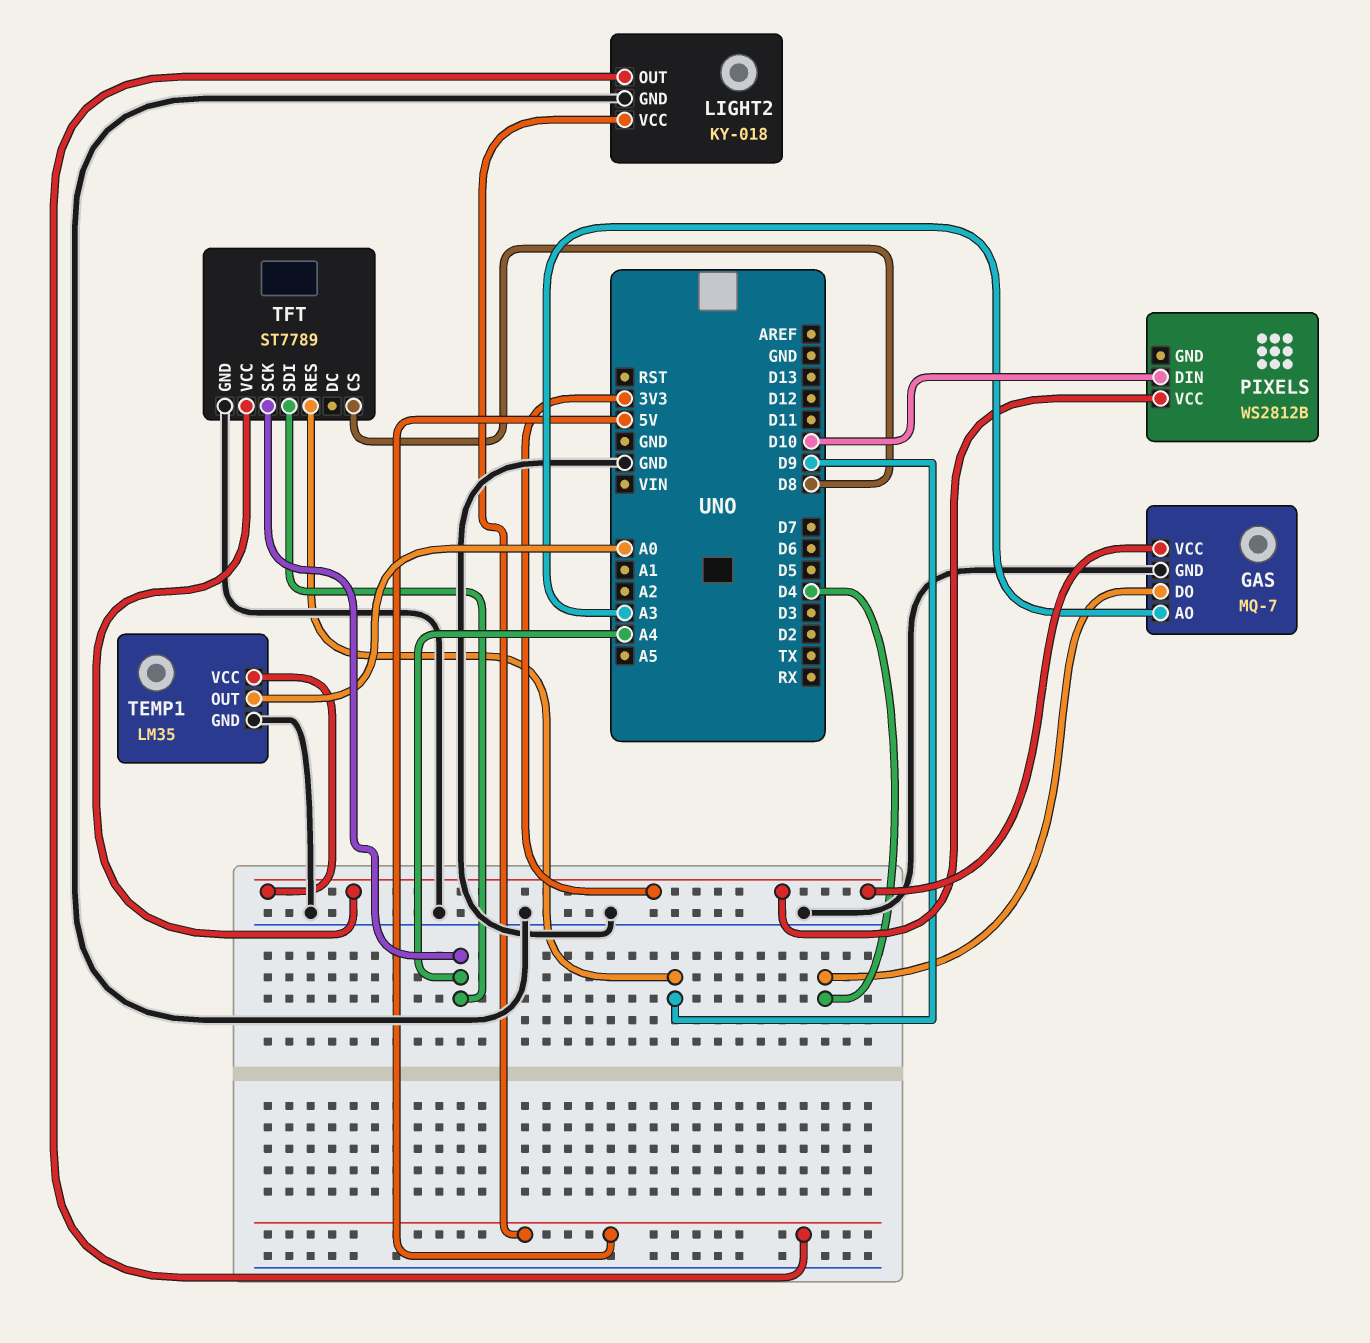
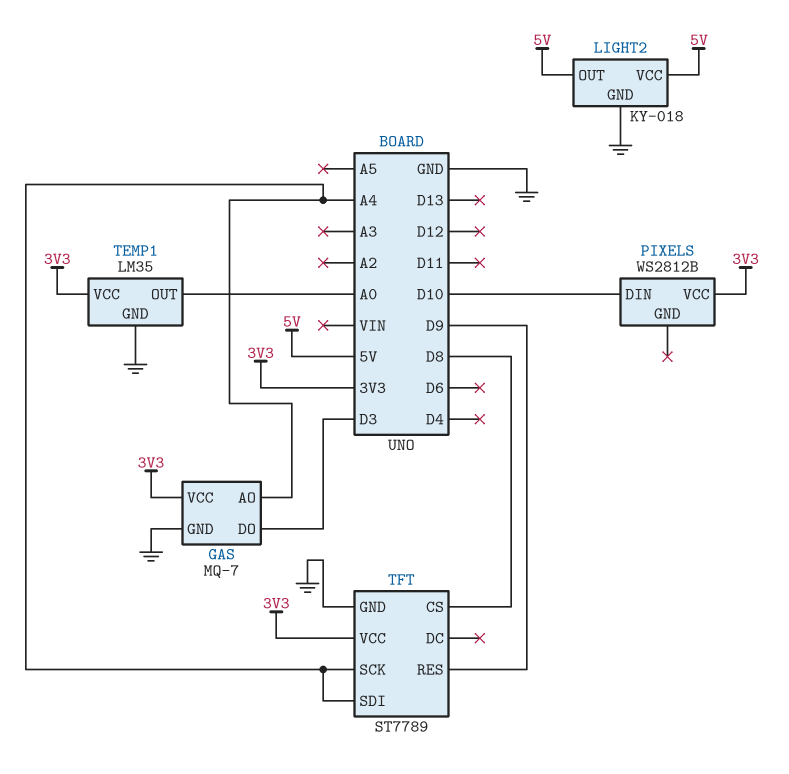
GAS pin AO: A3 -> A4
GAS pin DO: D4 -> D3

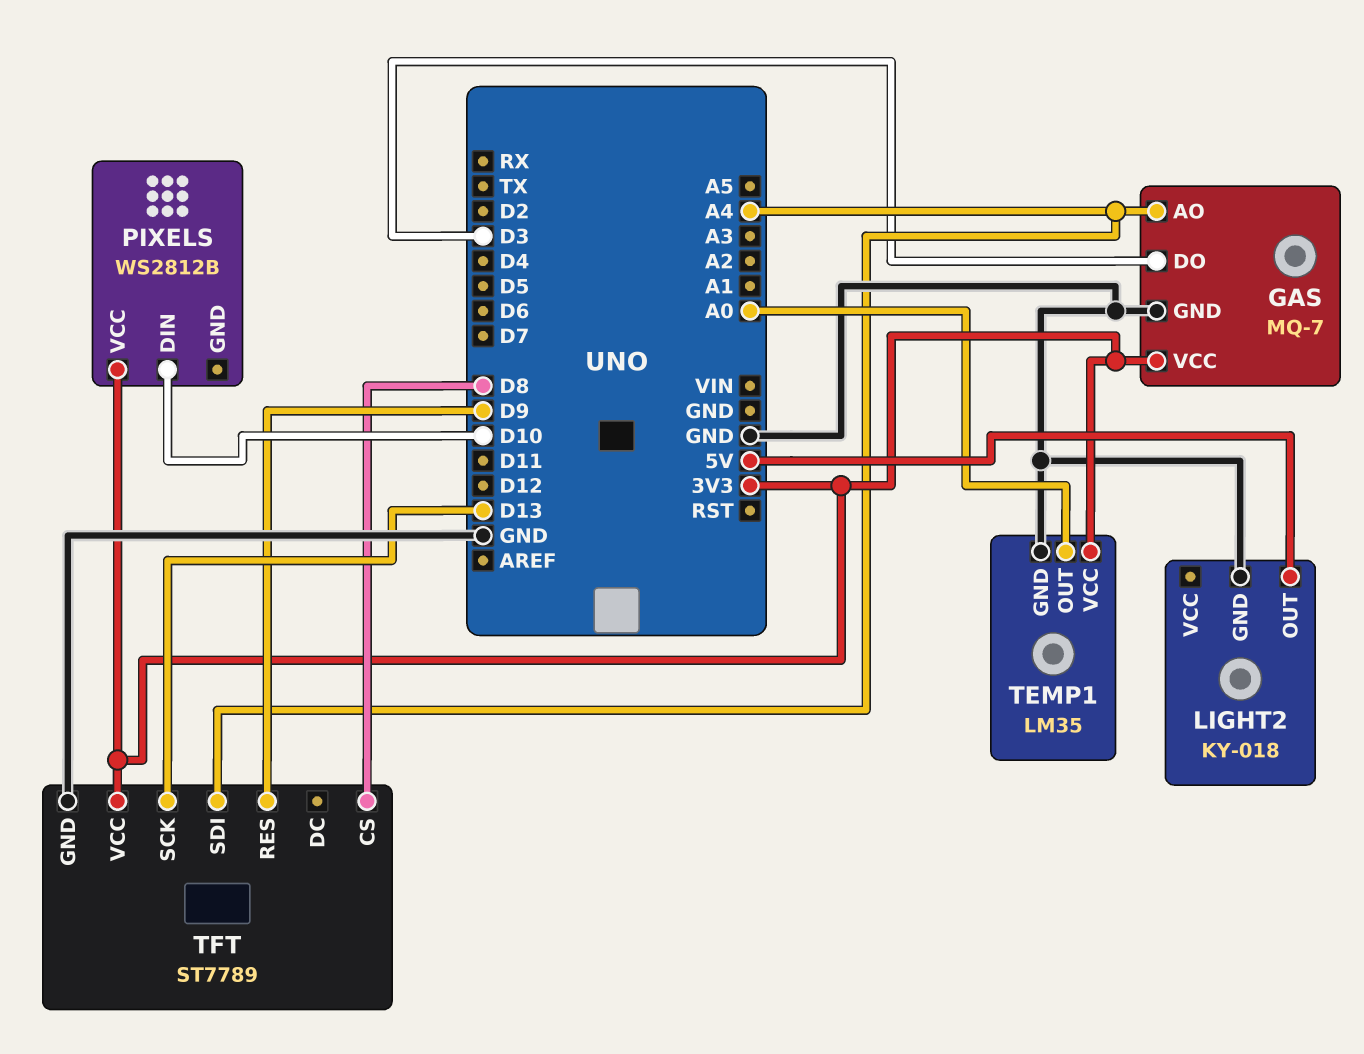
LIGHT2 pin VCC: 5V -> none
TFT pin SCK: A4 -> D13

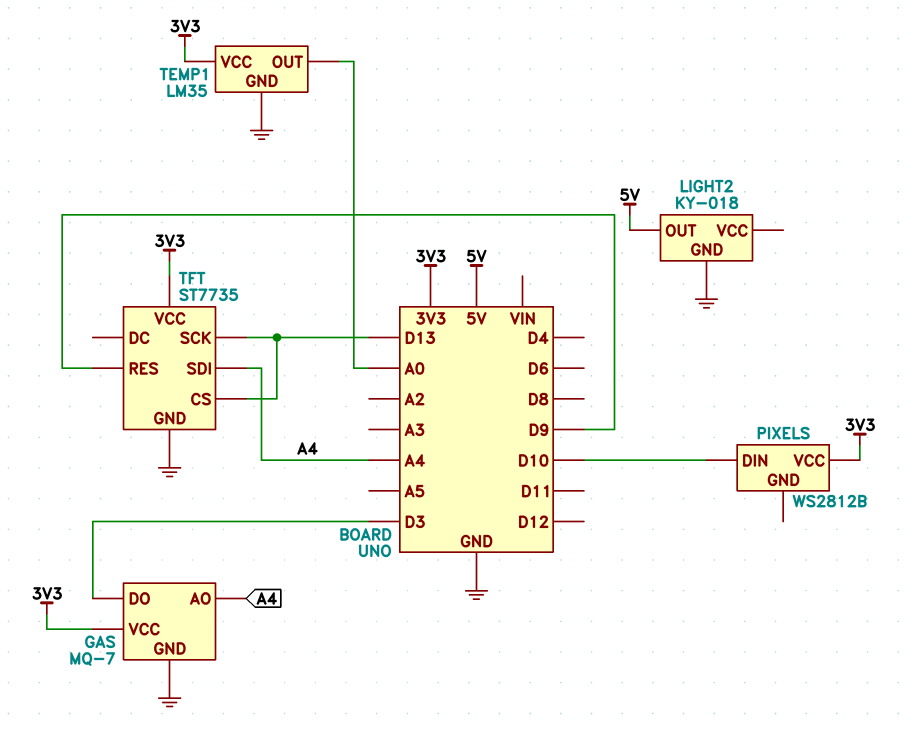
TFT: ST7789 -> ST7735
TFT pin CS: D8 -> D13

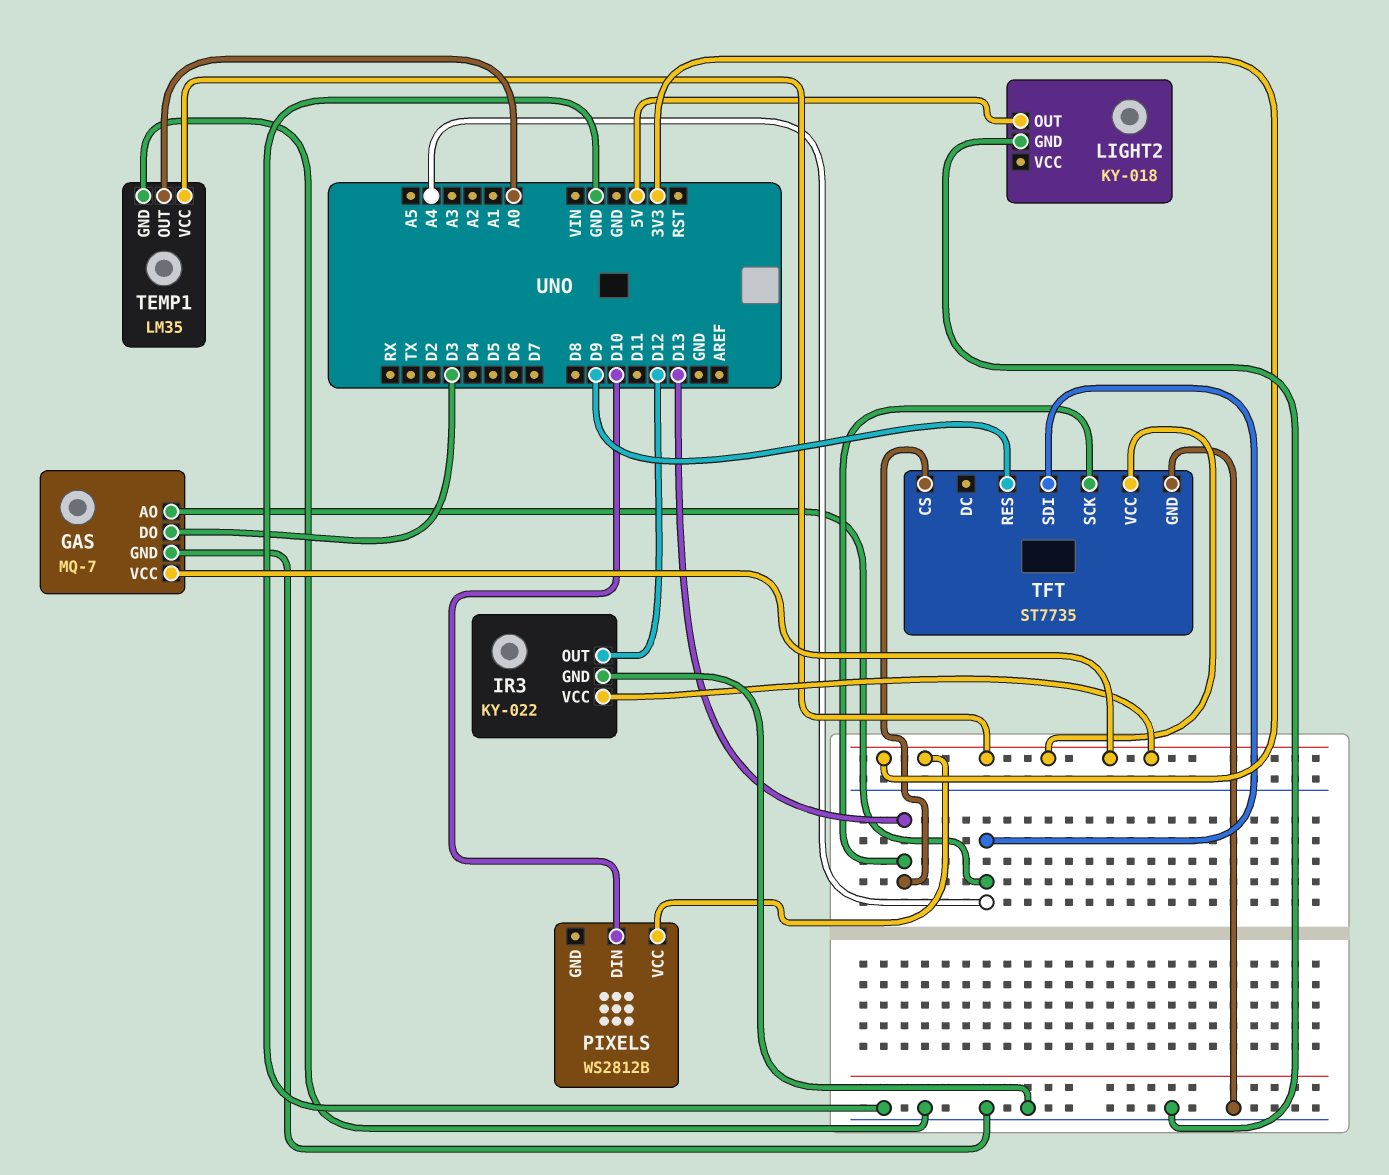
IR3: none -> KY-022
IR3 pin GND: none -> GND
IR3 pin OUT: none -> D12
IR3 pin VCC: none -> 3V3

